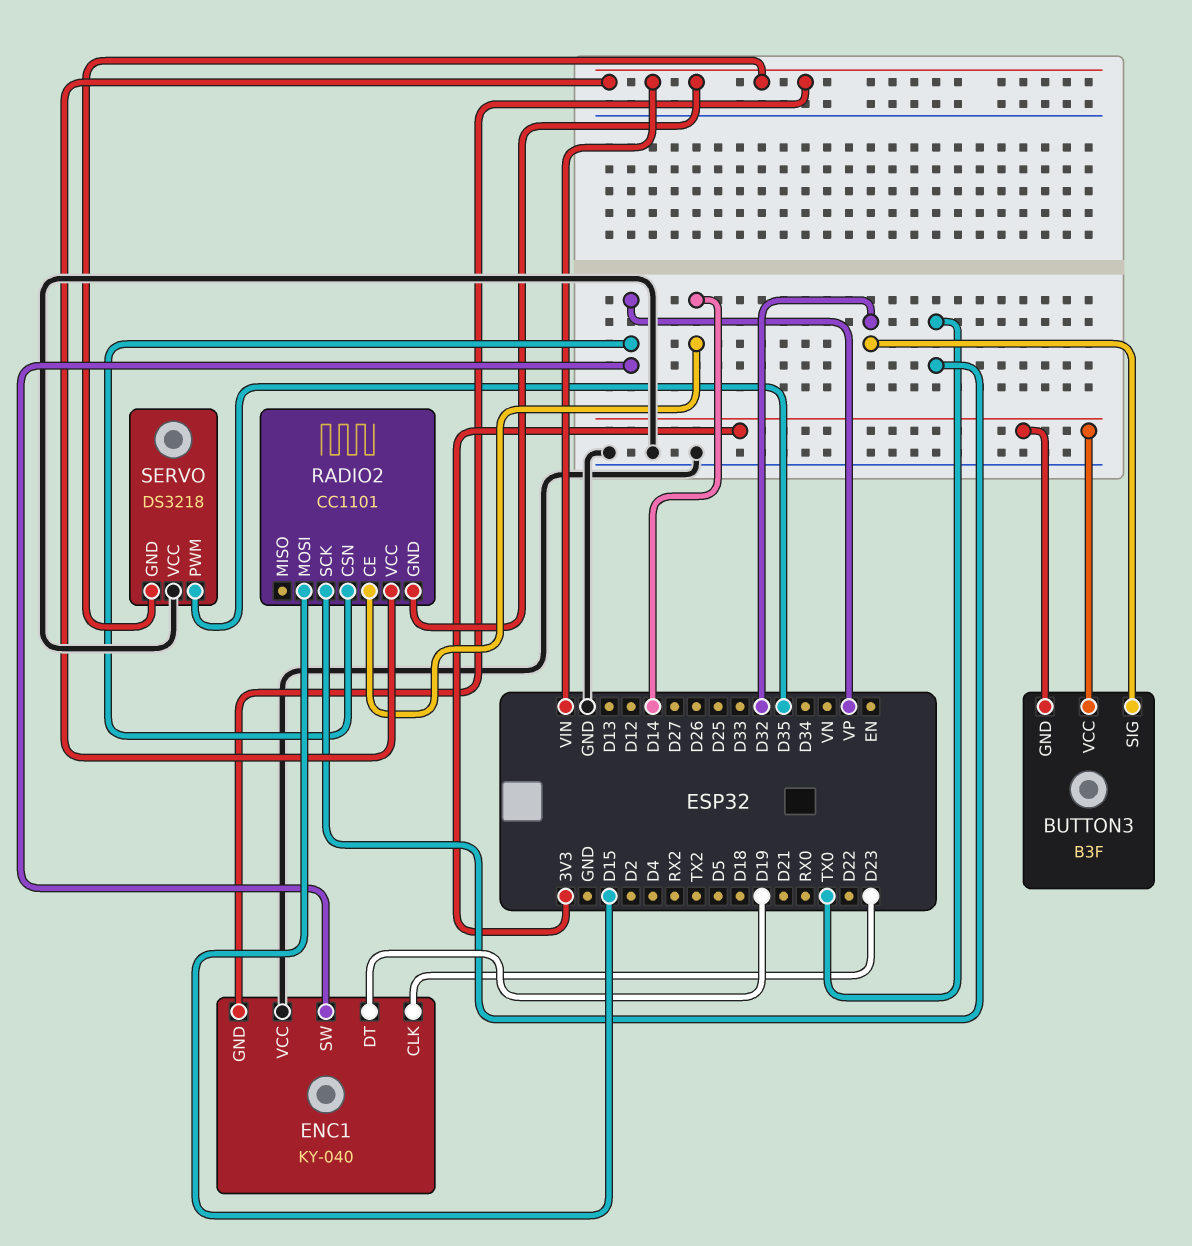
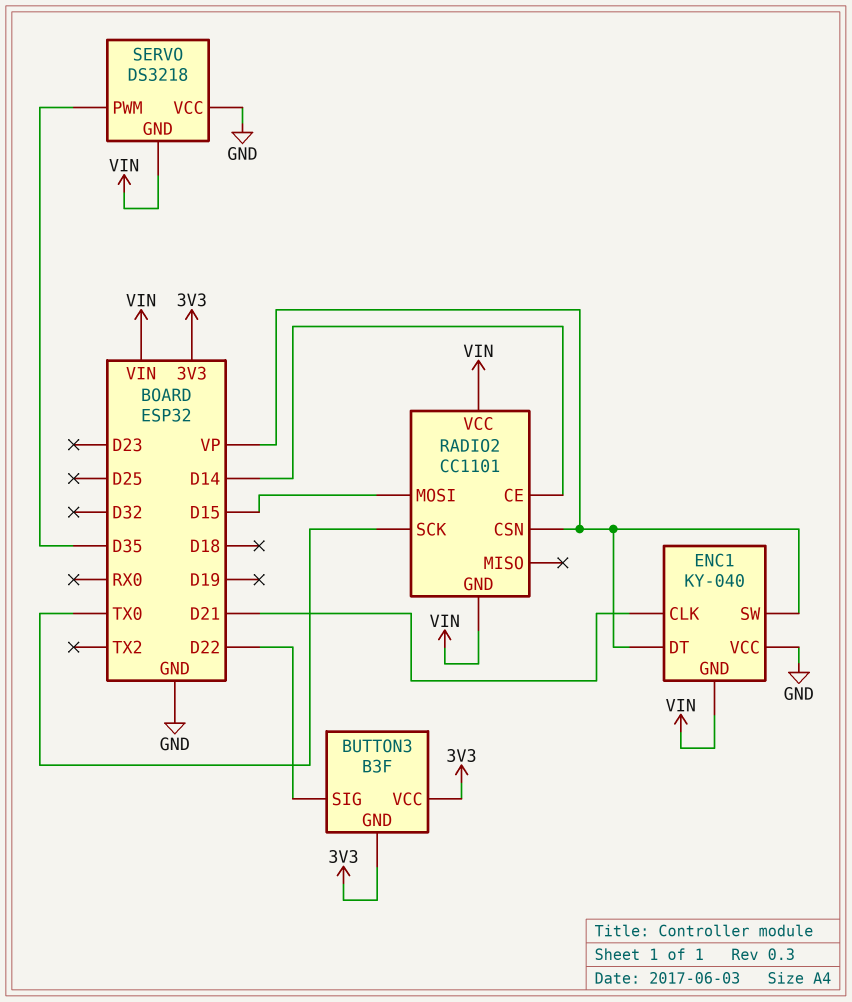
BUTTON3 pin SIG: D32 -> D22
ENC1 pin CLK: D23 -> D21
ENC1 pin DT: D19 -> VP

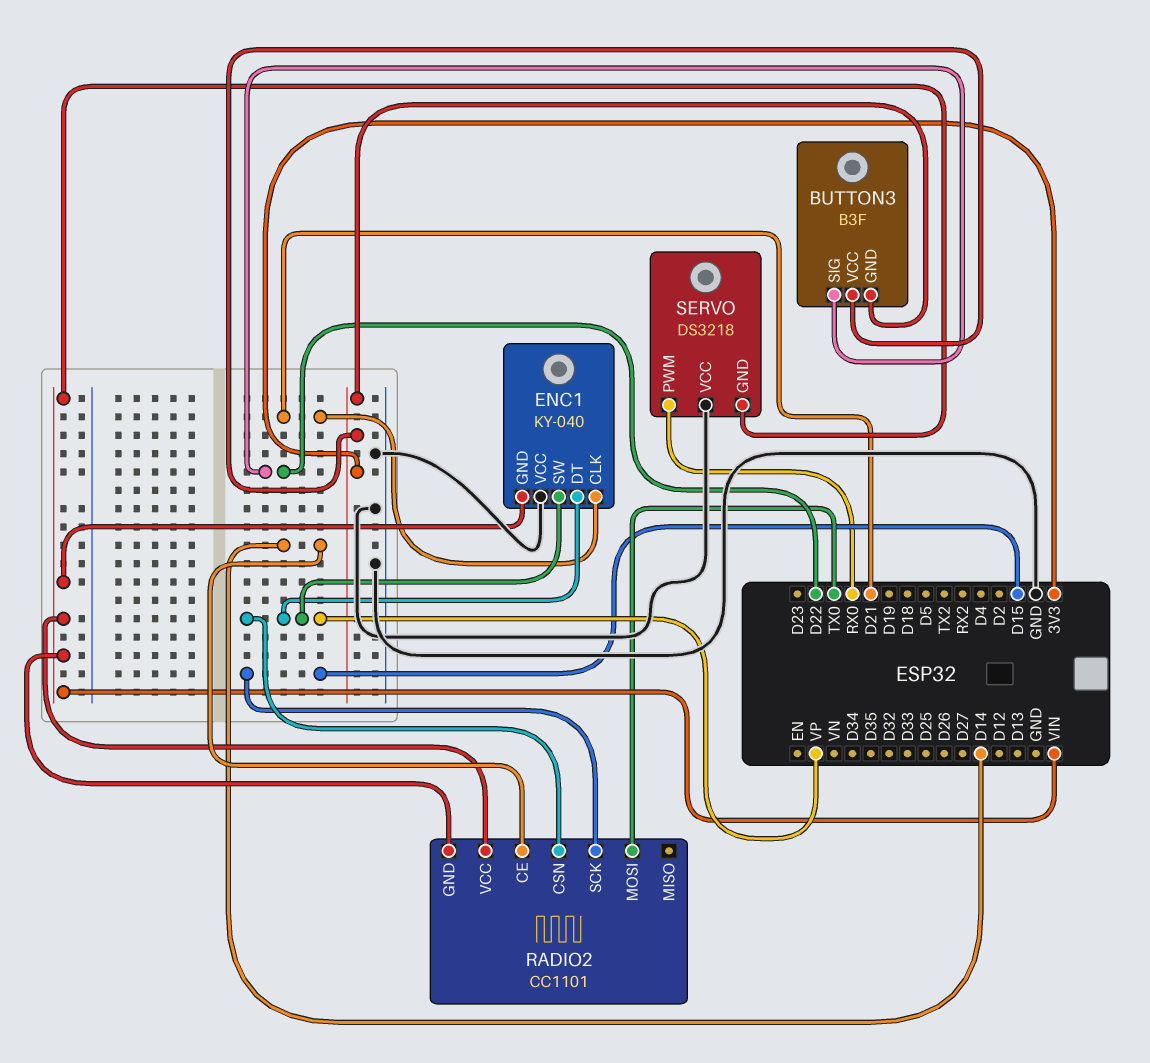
RADIO2 pin MOSI: D15 -> TX0
RADIO2 pin SCK: TX0 -> D15
SERVO pin PWM: D35 -> RX0

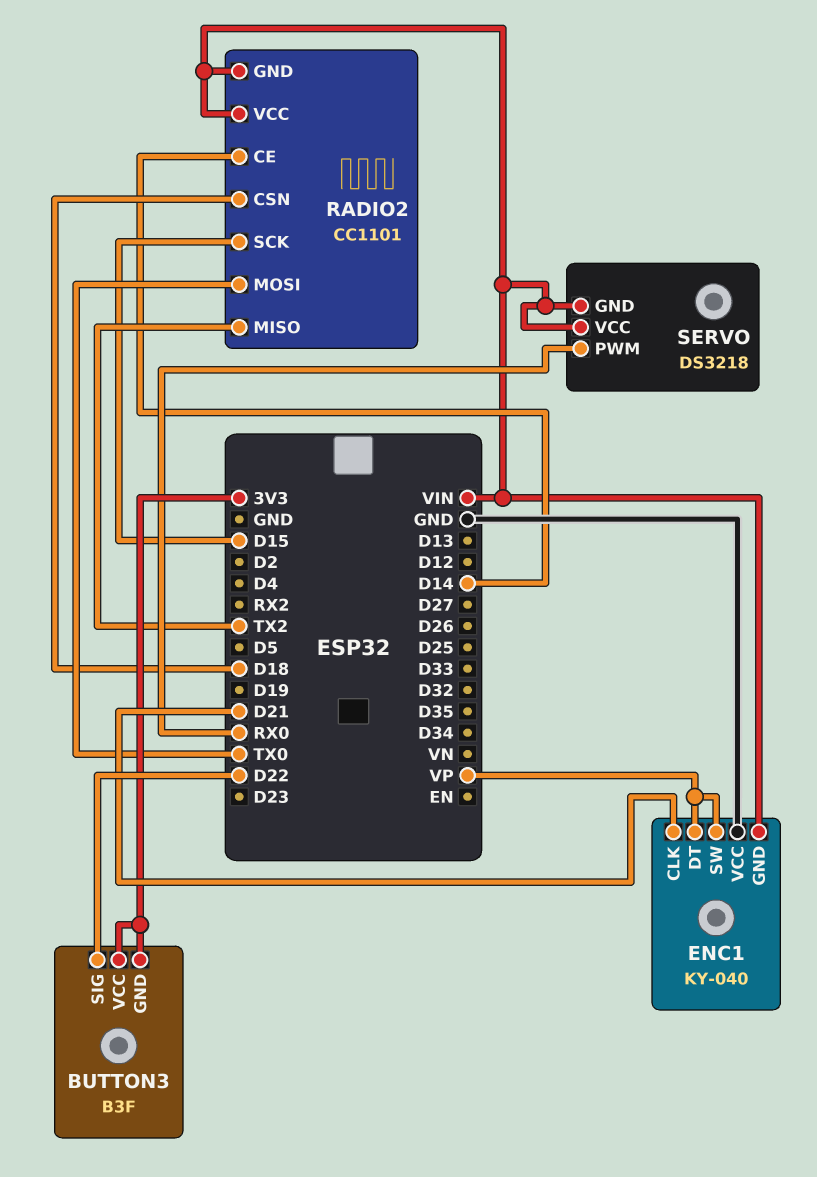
RADIO2 pin CSN: VP -> D18
RADIO2 pin MISO: none -> TX2
SERVO pin VCC: GND -> VIN

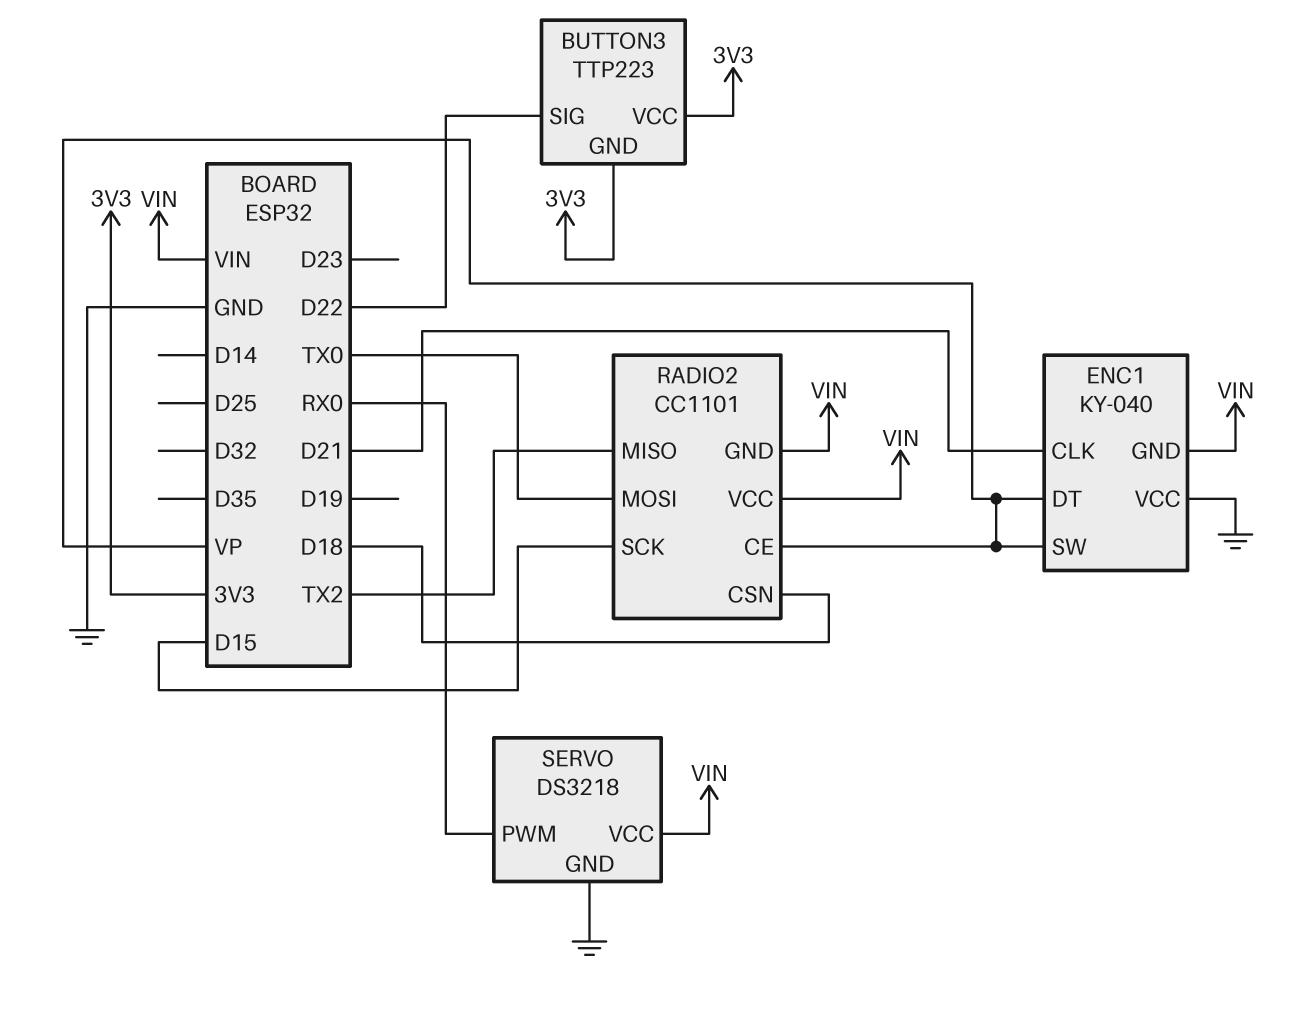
BUTTON3: B3F -> TTP223
RADIO2 pin CE: D14 -> VP
SERVO pin GND: VIN -> GND

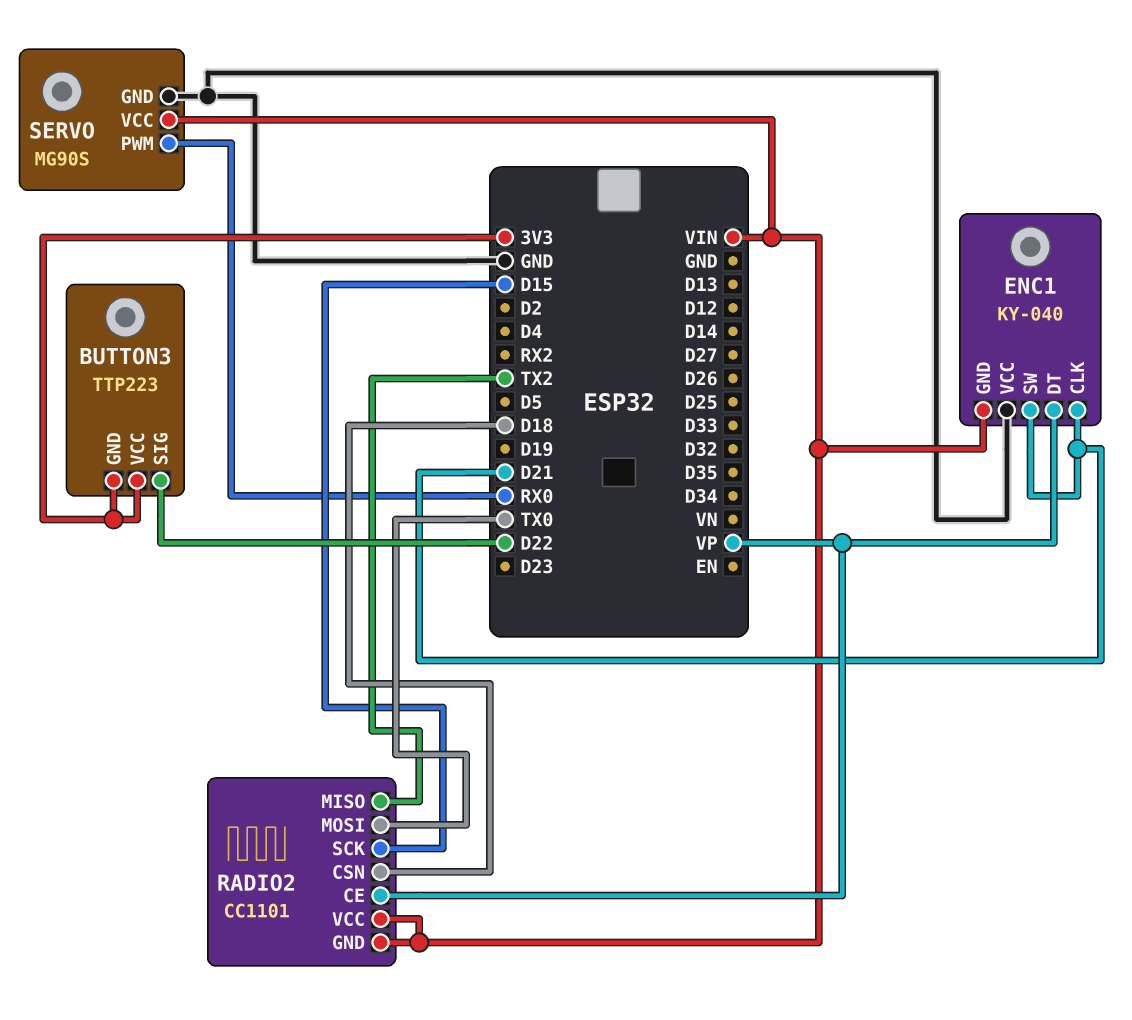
ENC1 pin SW: VP -> D21
SERVO: DS3218 -> MG90S

